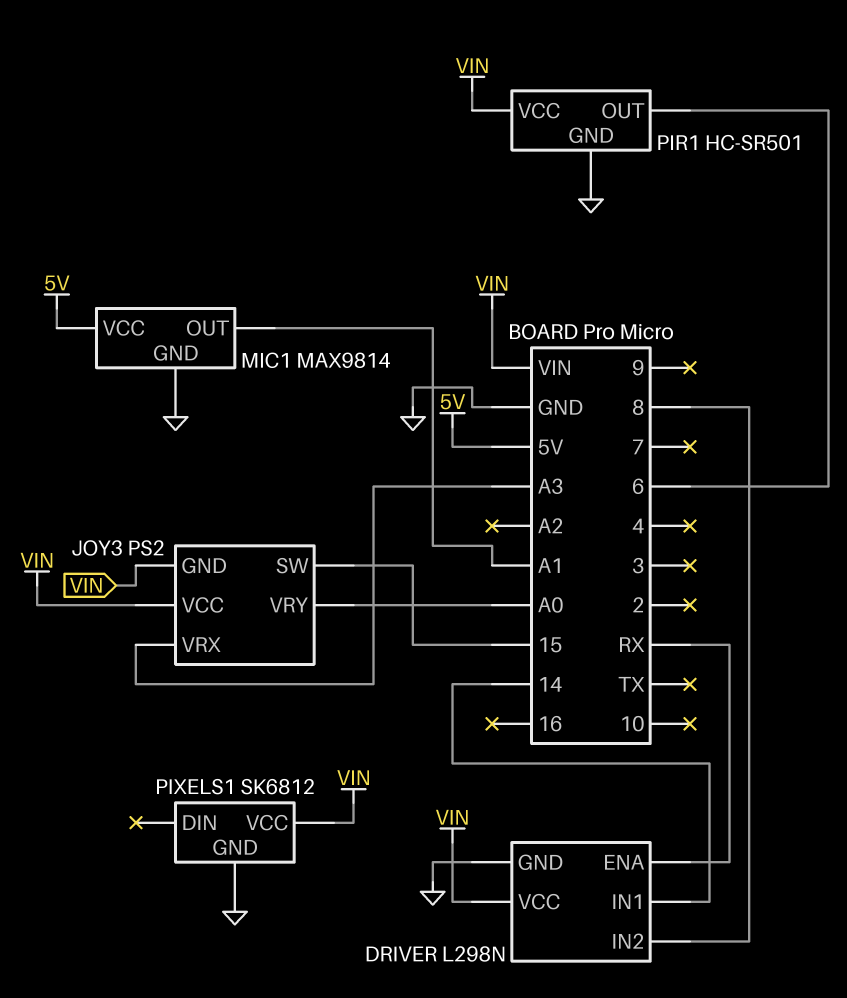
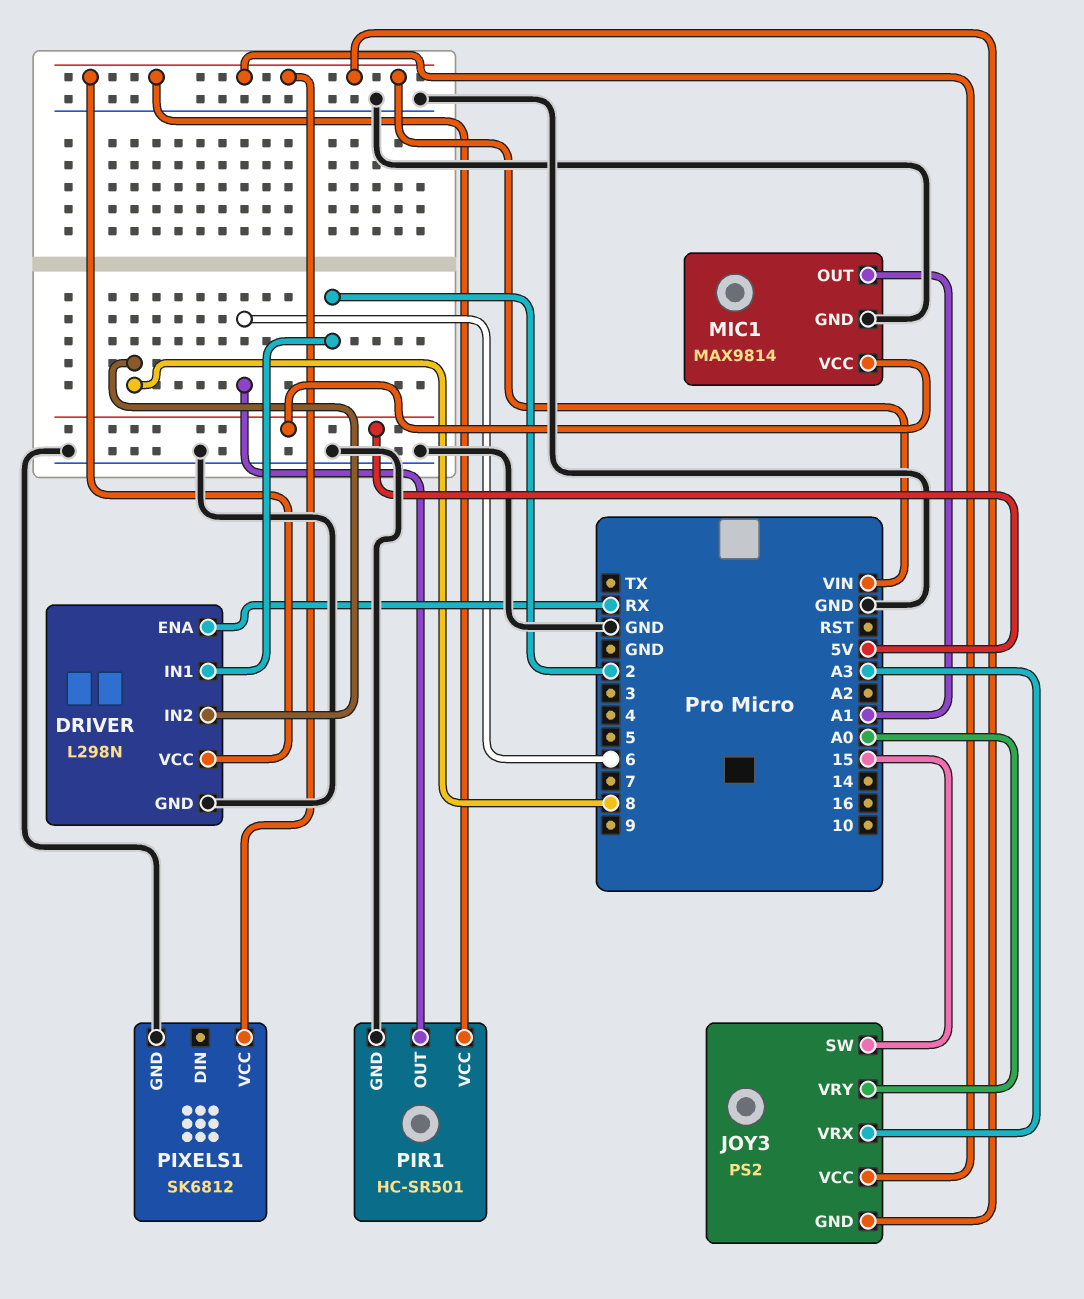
DRIVER pin IN1: 14 -> 2

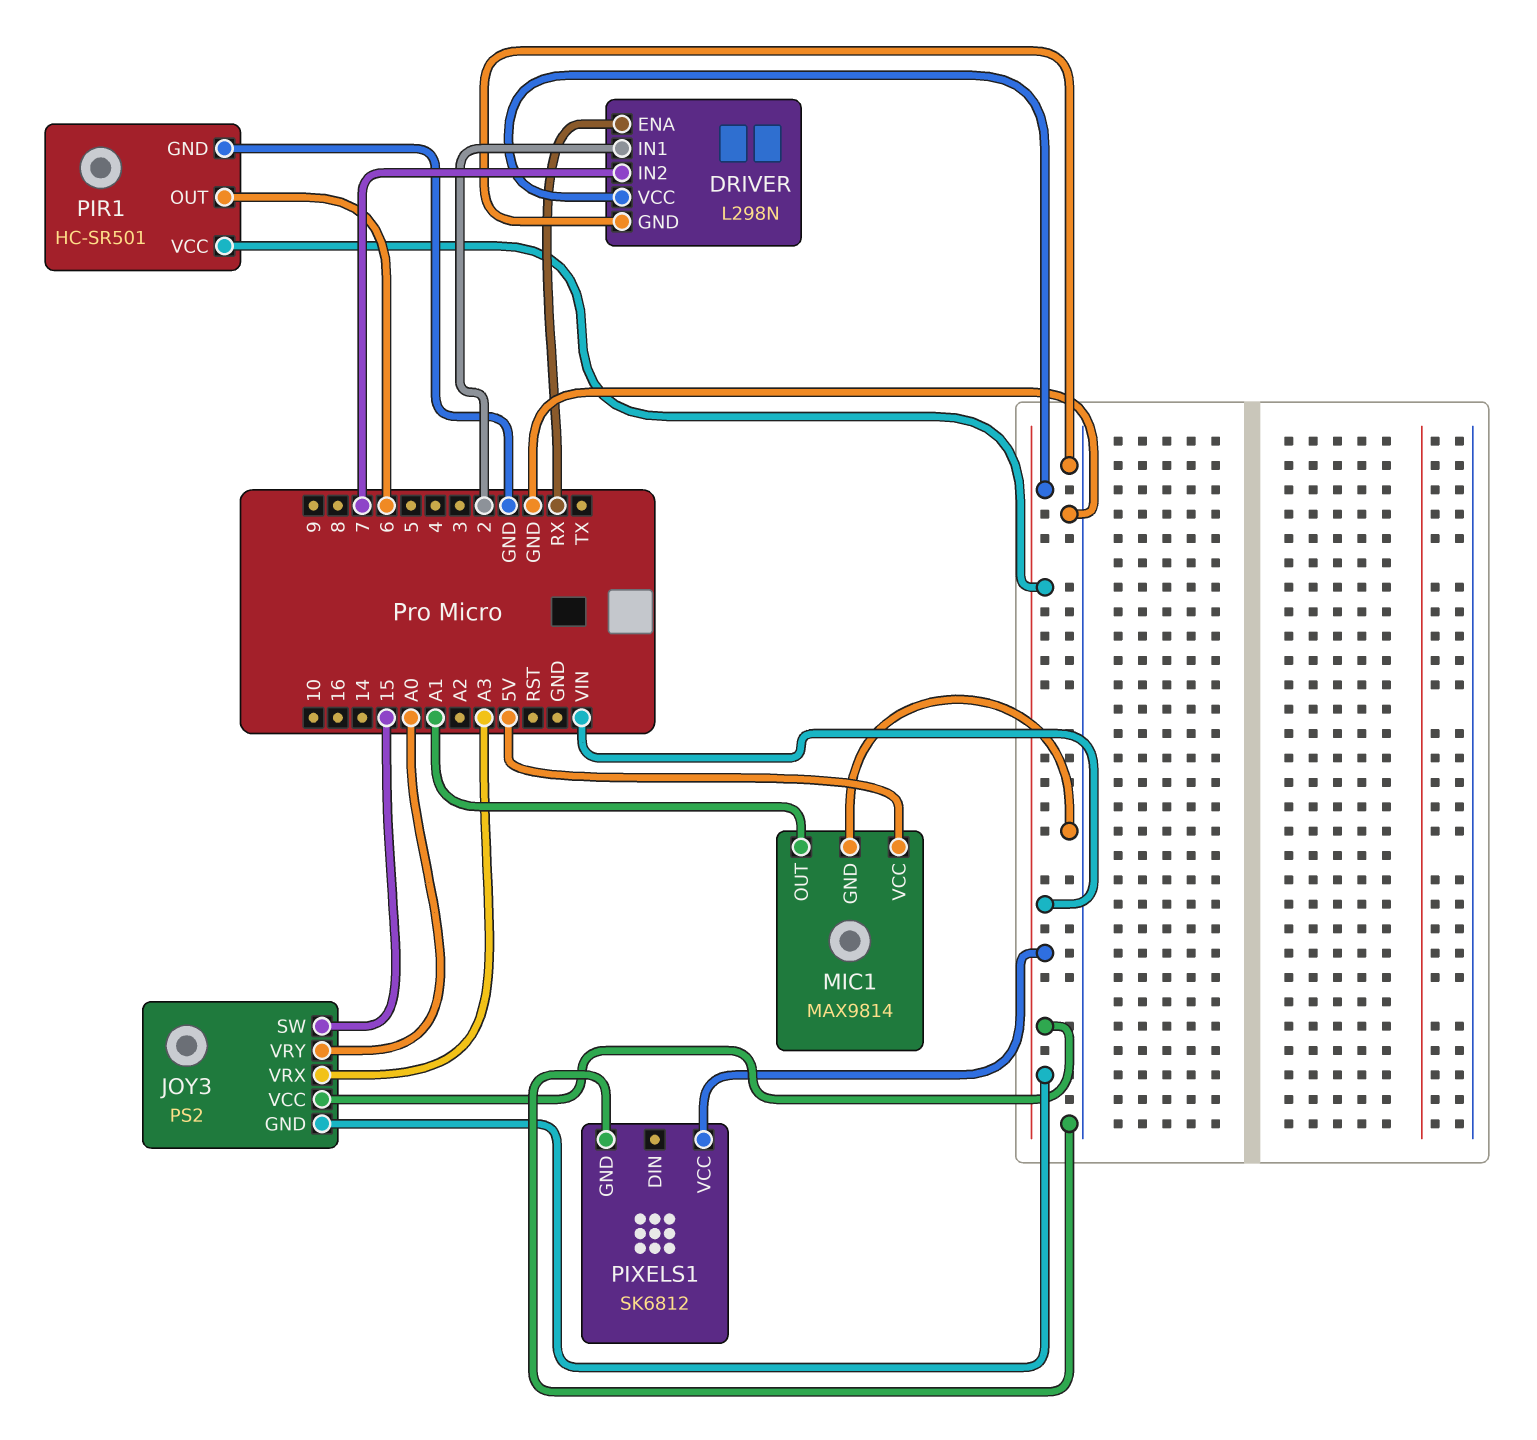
DRIVER pin IN2: 8 -> 7

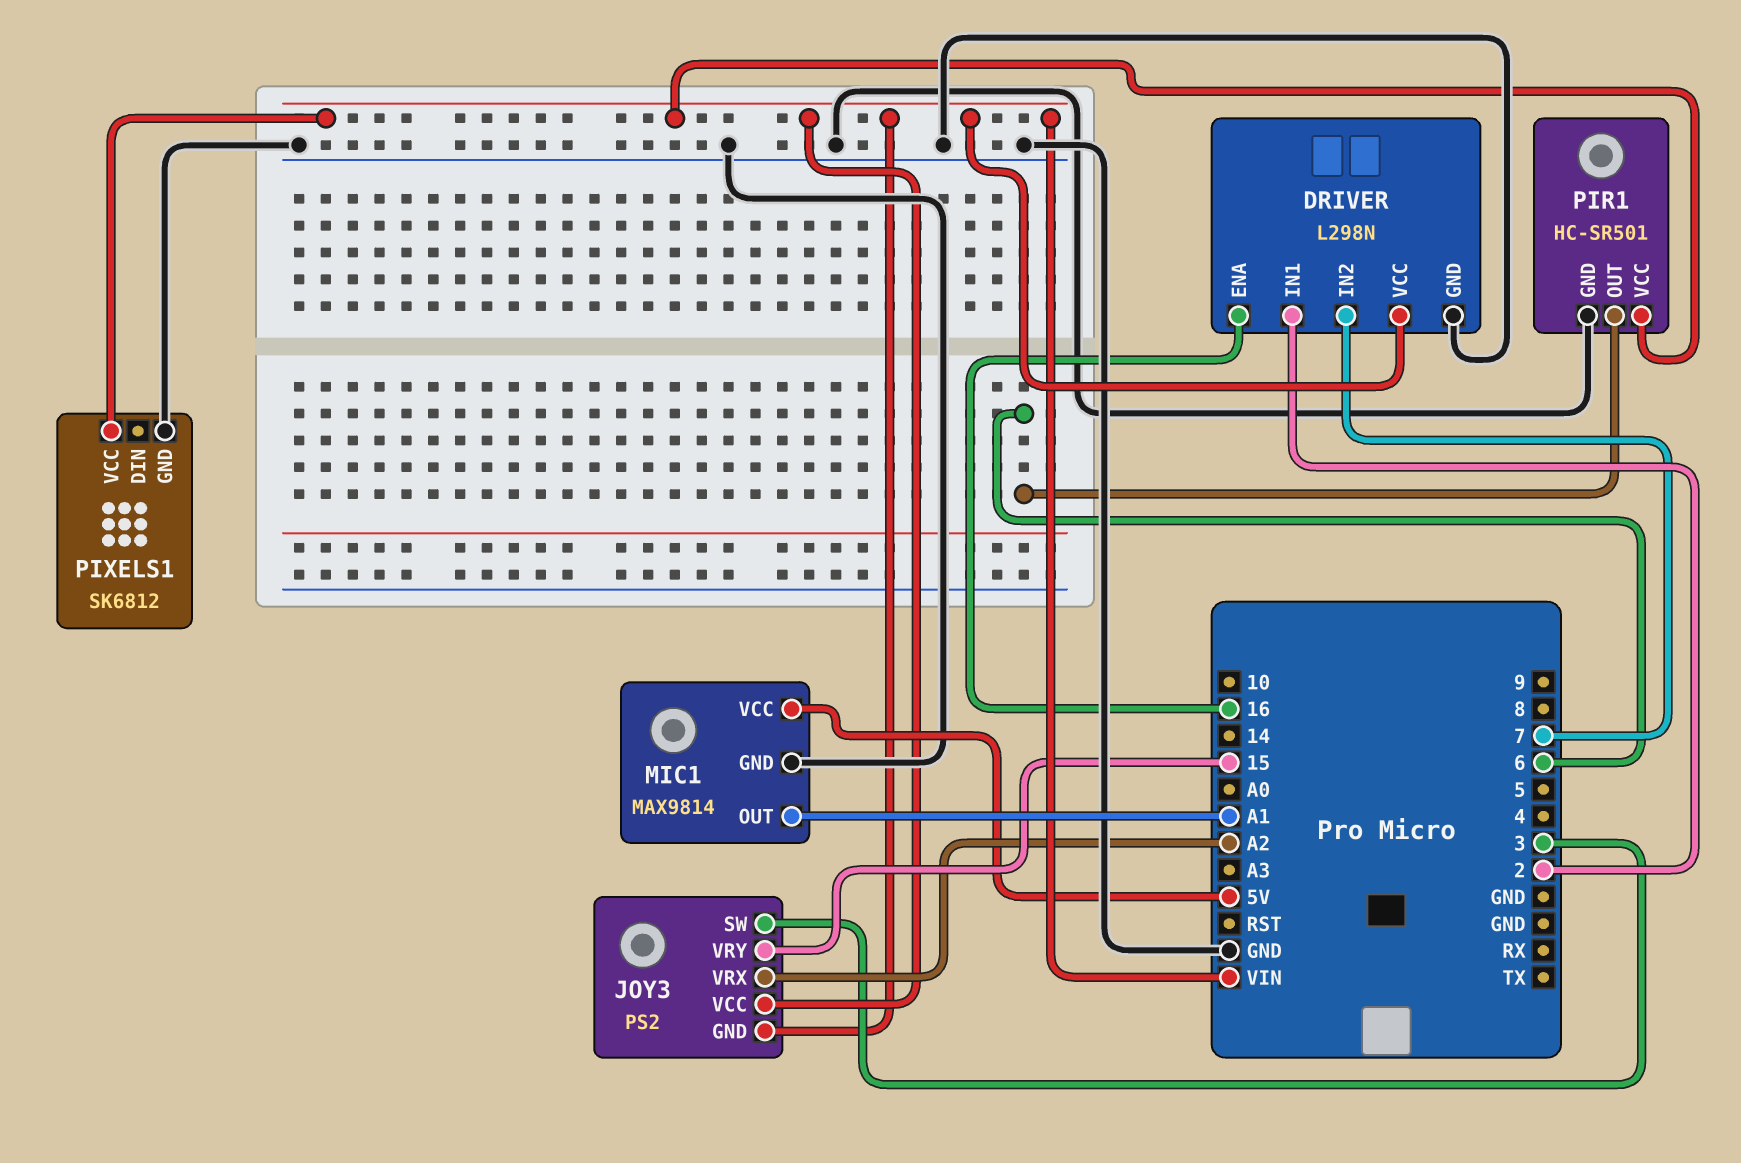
DRIVER pin ENA: RX -> 16
JOY3 pin SW: 15 -> 3
JOY3 pin VRX: A3 -> A2
JOY3 pin VRY: A0 -> 15

